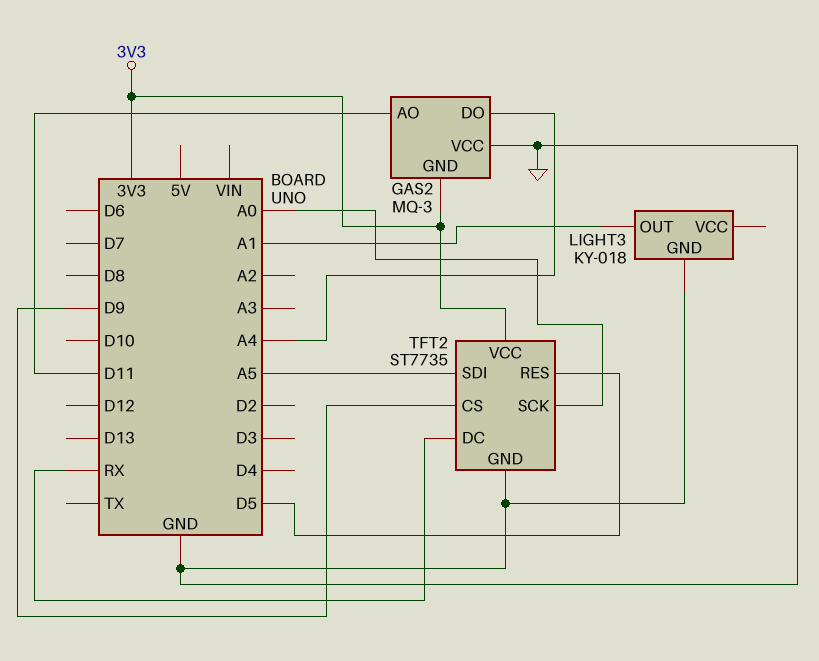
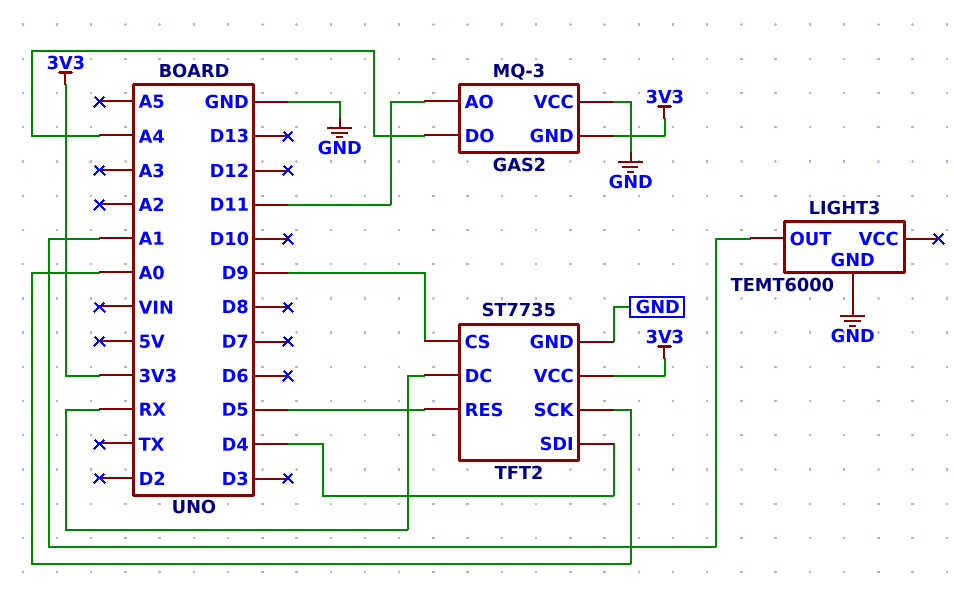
LIGHT3: KY-018 -> TEMT6000
TFT2 pin SDI: A5 -> D4

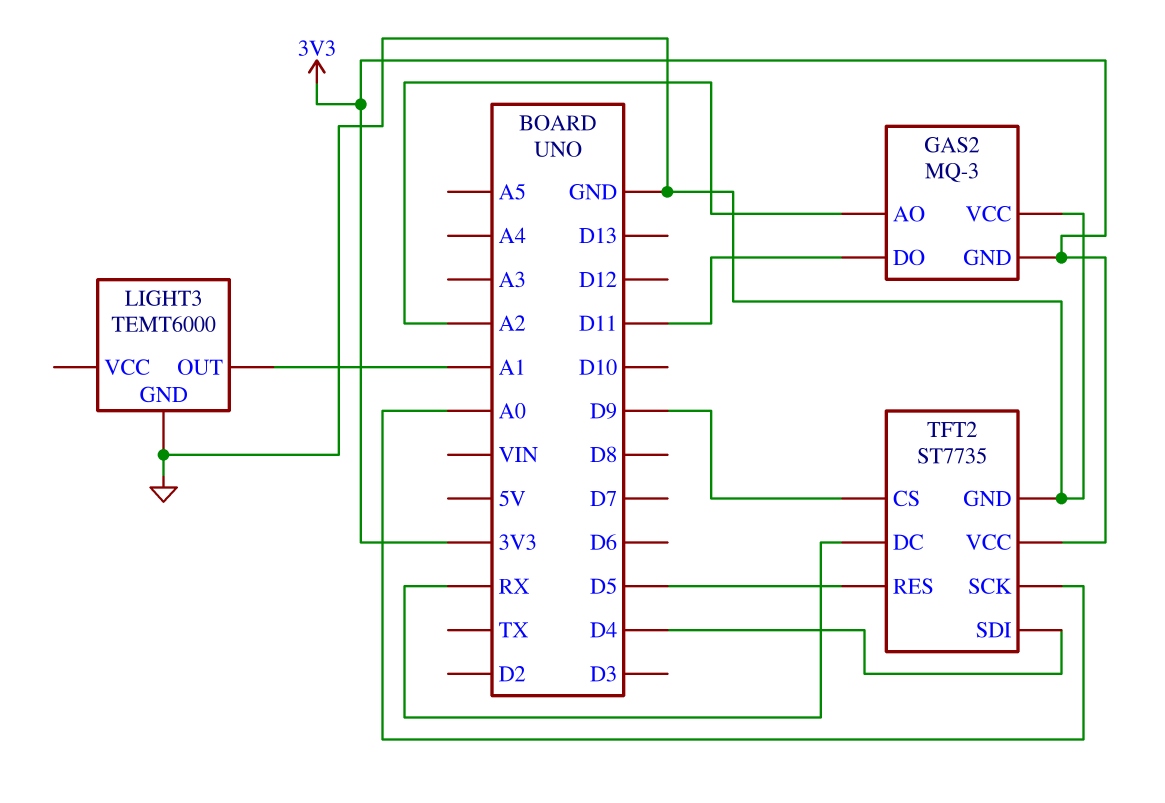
GAS2 pin AO: D11 -> A2
GAS2 pin DO: A4 -> D11

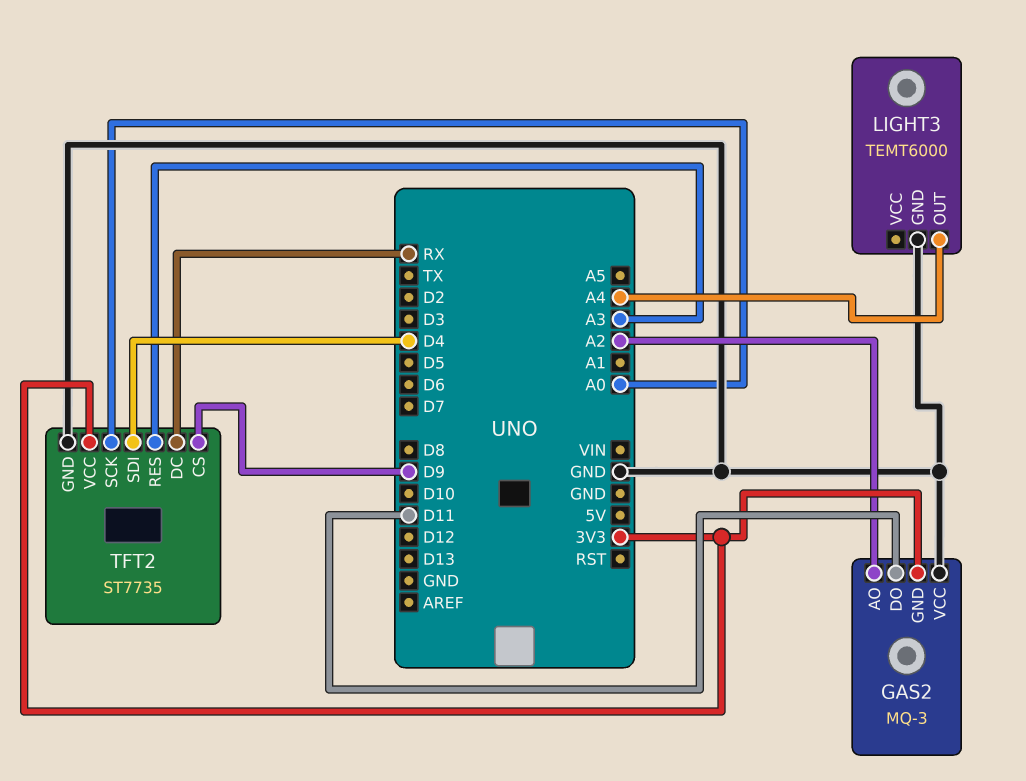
LIGHT3 pin OUT: A1 -> A4
TFT2 pin RES: D5 -> A3

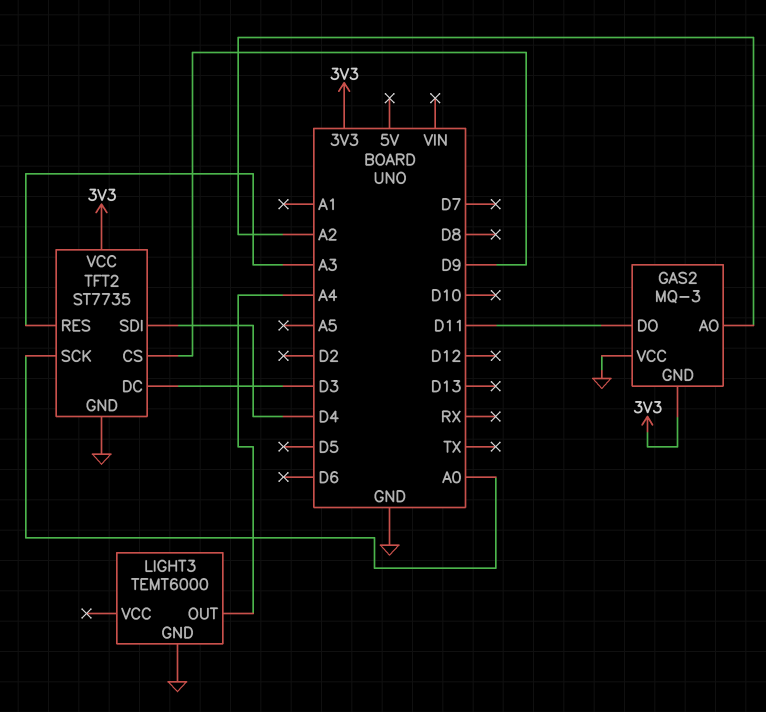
TFT2 pin DC: RX -> D3

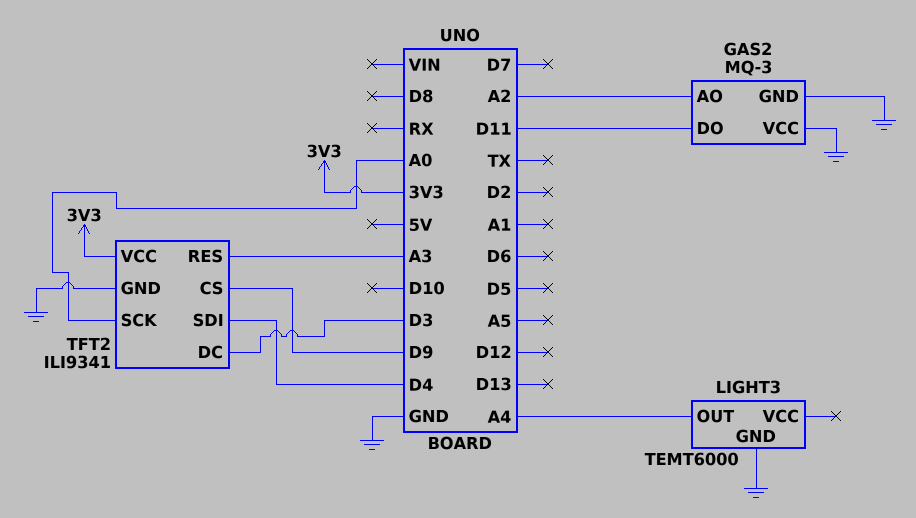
GAS2 pin GND: 3V3 -> GND
TFT2: ST7735 -> ILI9341

